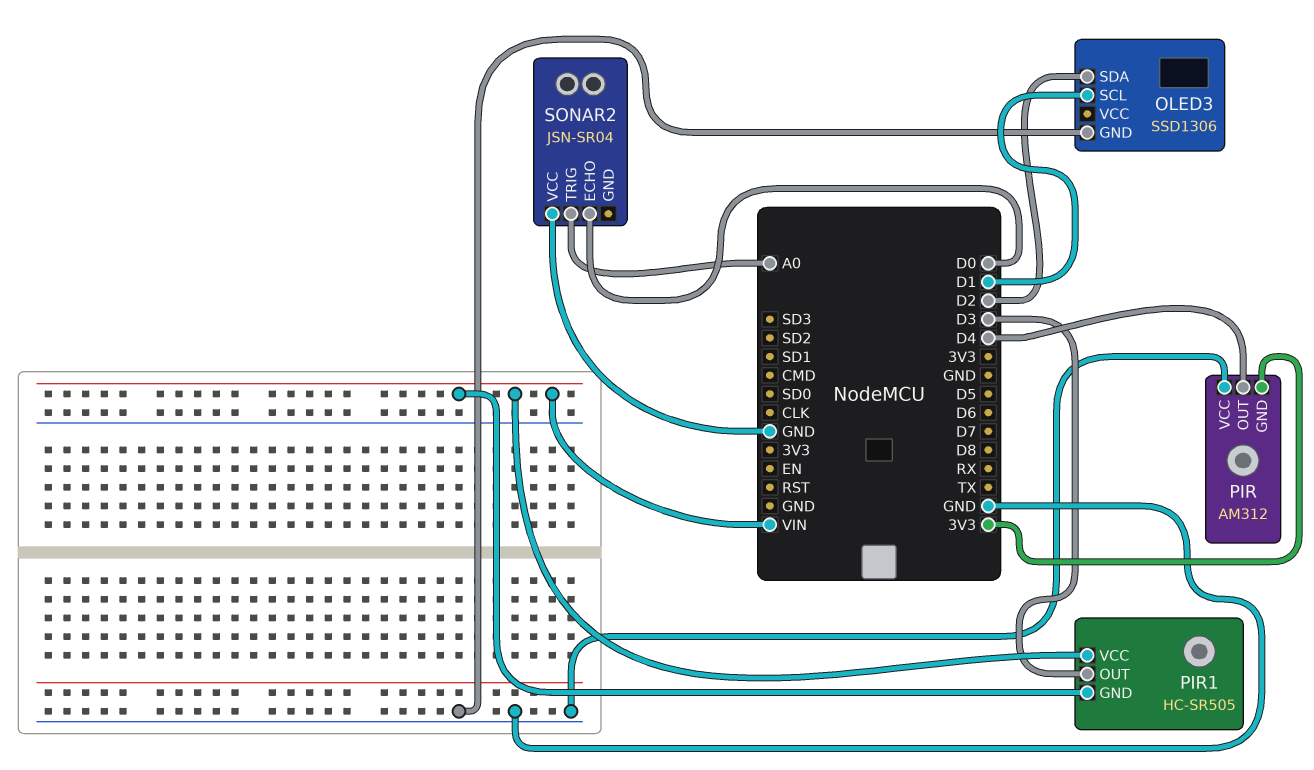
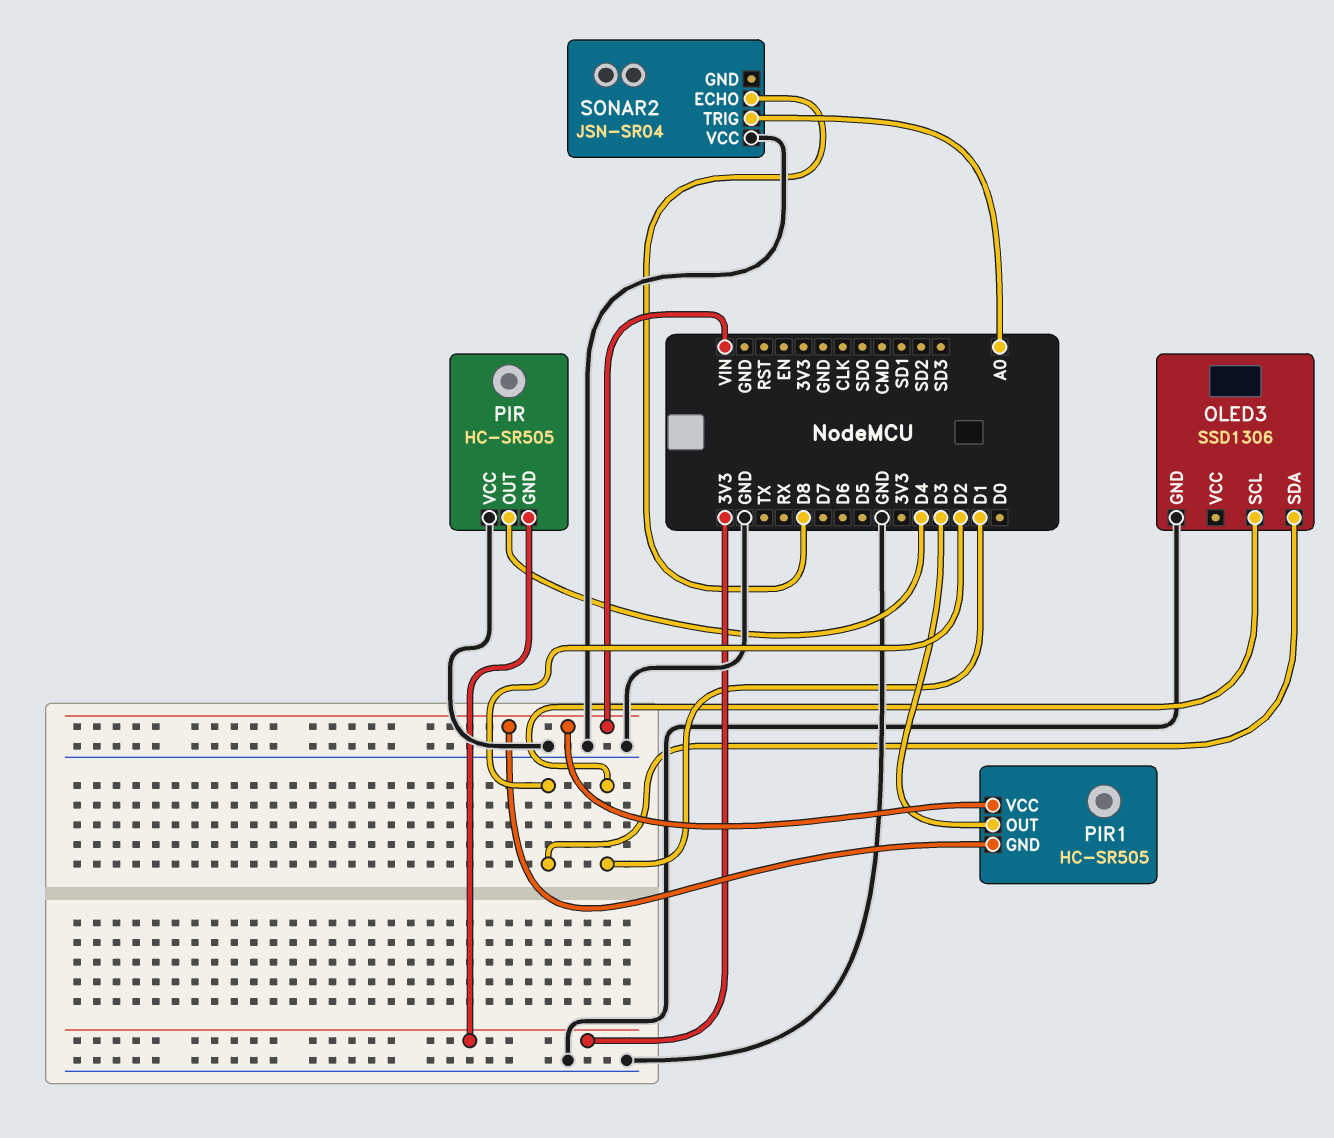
PIR: AM312 -> HC-SR505
SONAR2 pin ECHO: D0 -> D8

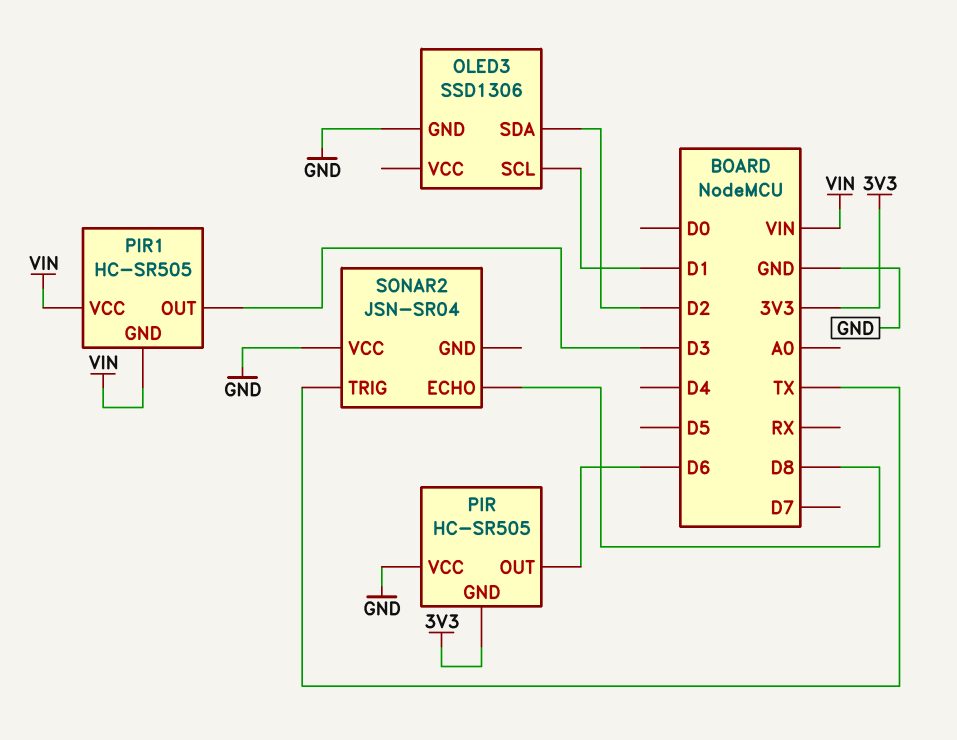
PIR pin OUT: D4 -> D6
SONAR2 pin TRIG: A0 -> TX

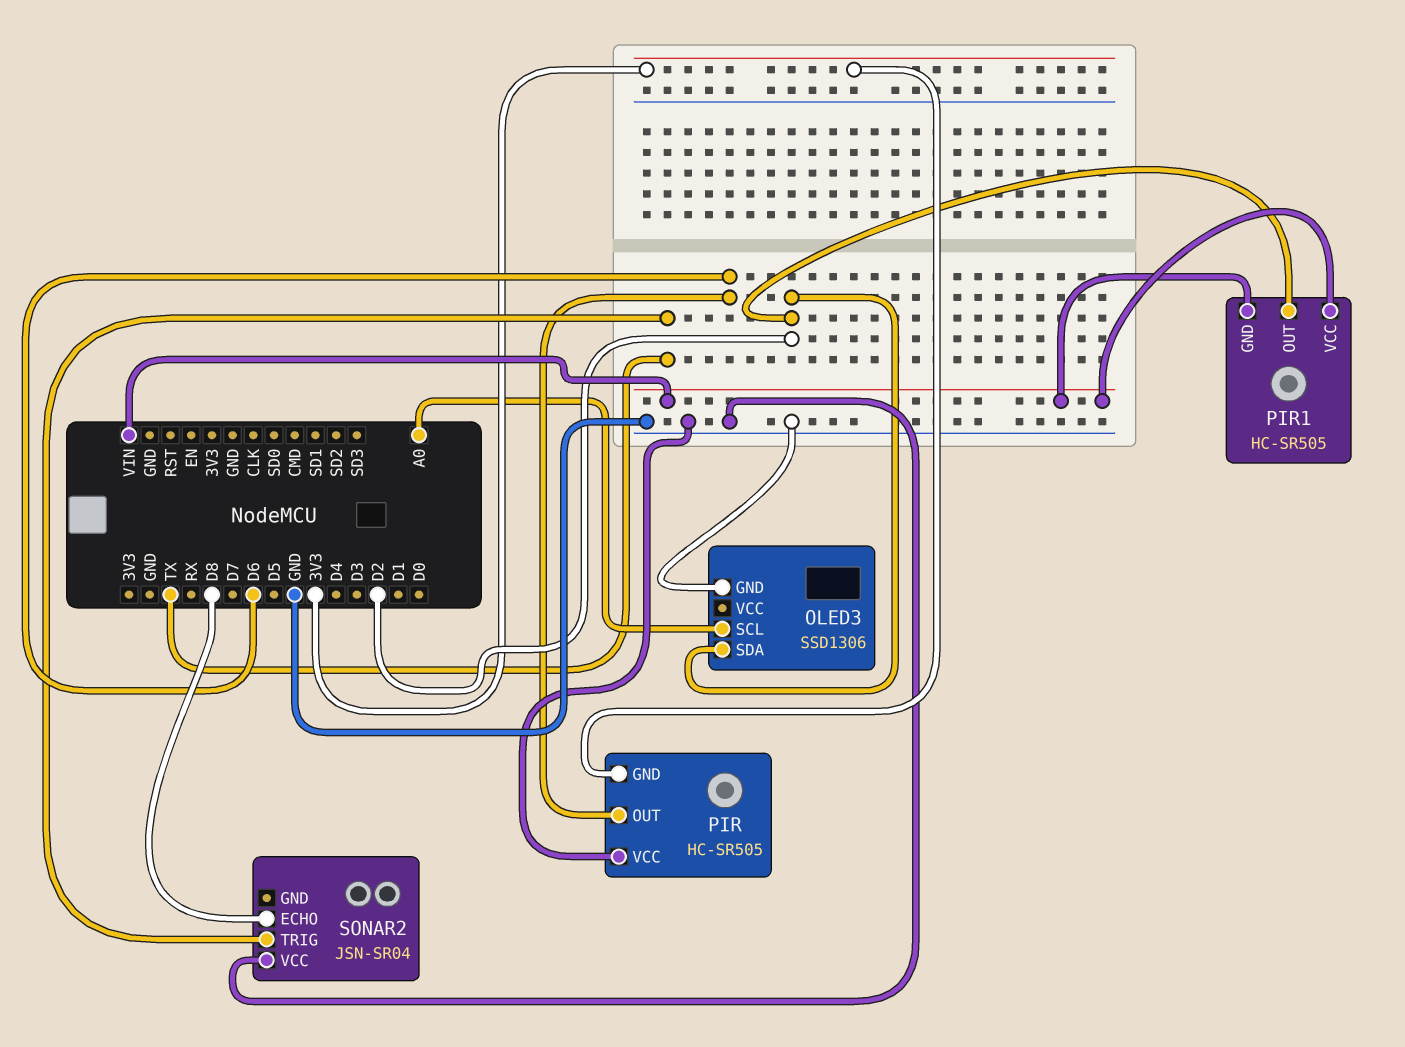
OLED3 pin SCL: D1 -> A0
PIR1 pin OUT: D3 -> D2

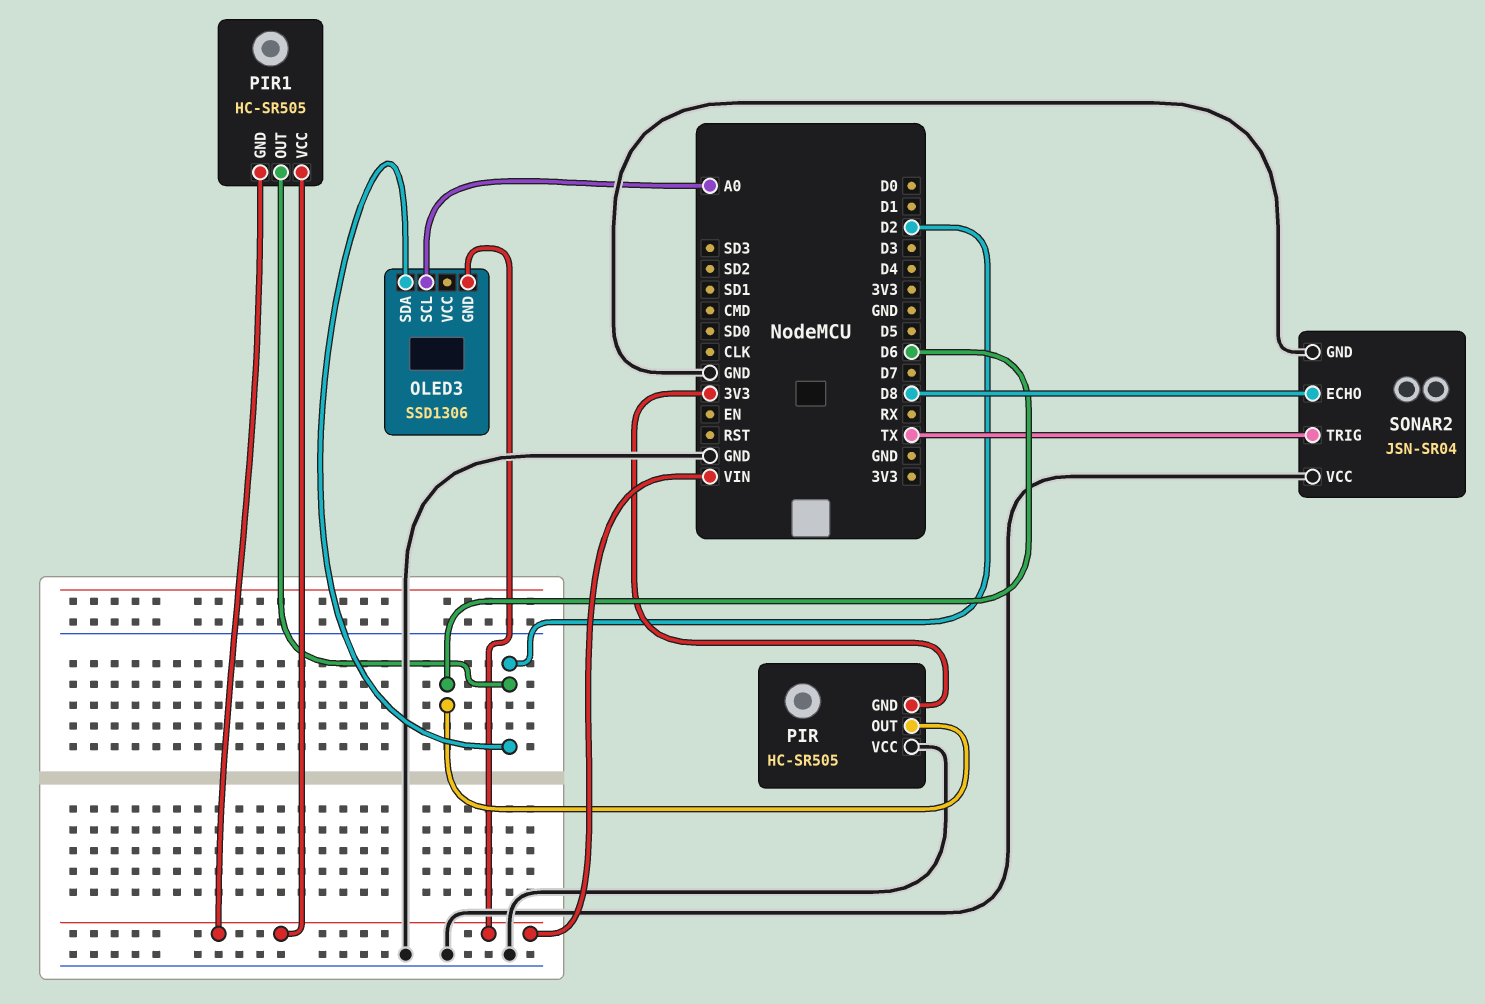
OLED3 pin GND: GND -> VIN
SONAR2 pin GND: none -> GND

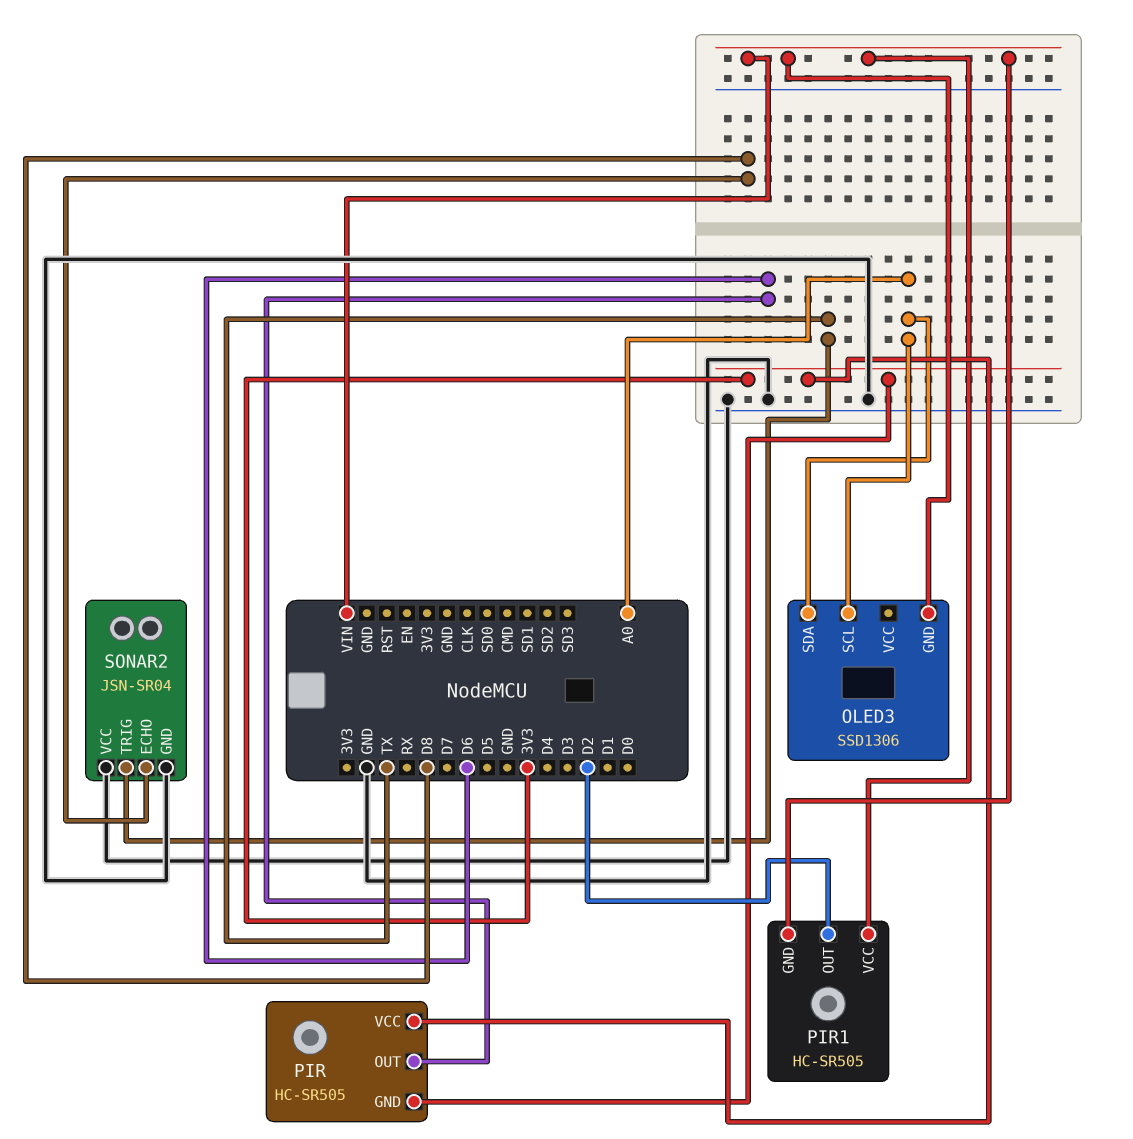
OLED3 pin SDA: D2 -> A0
PIR pin VCC: GND -> 3V3

